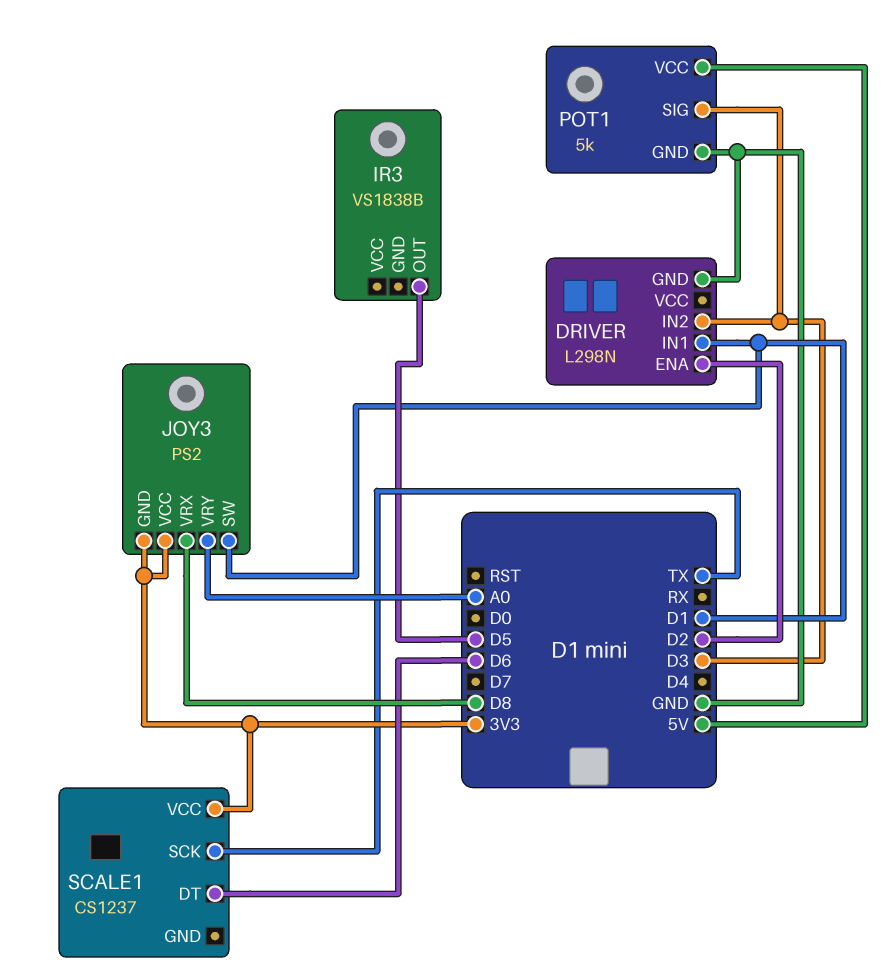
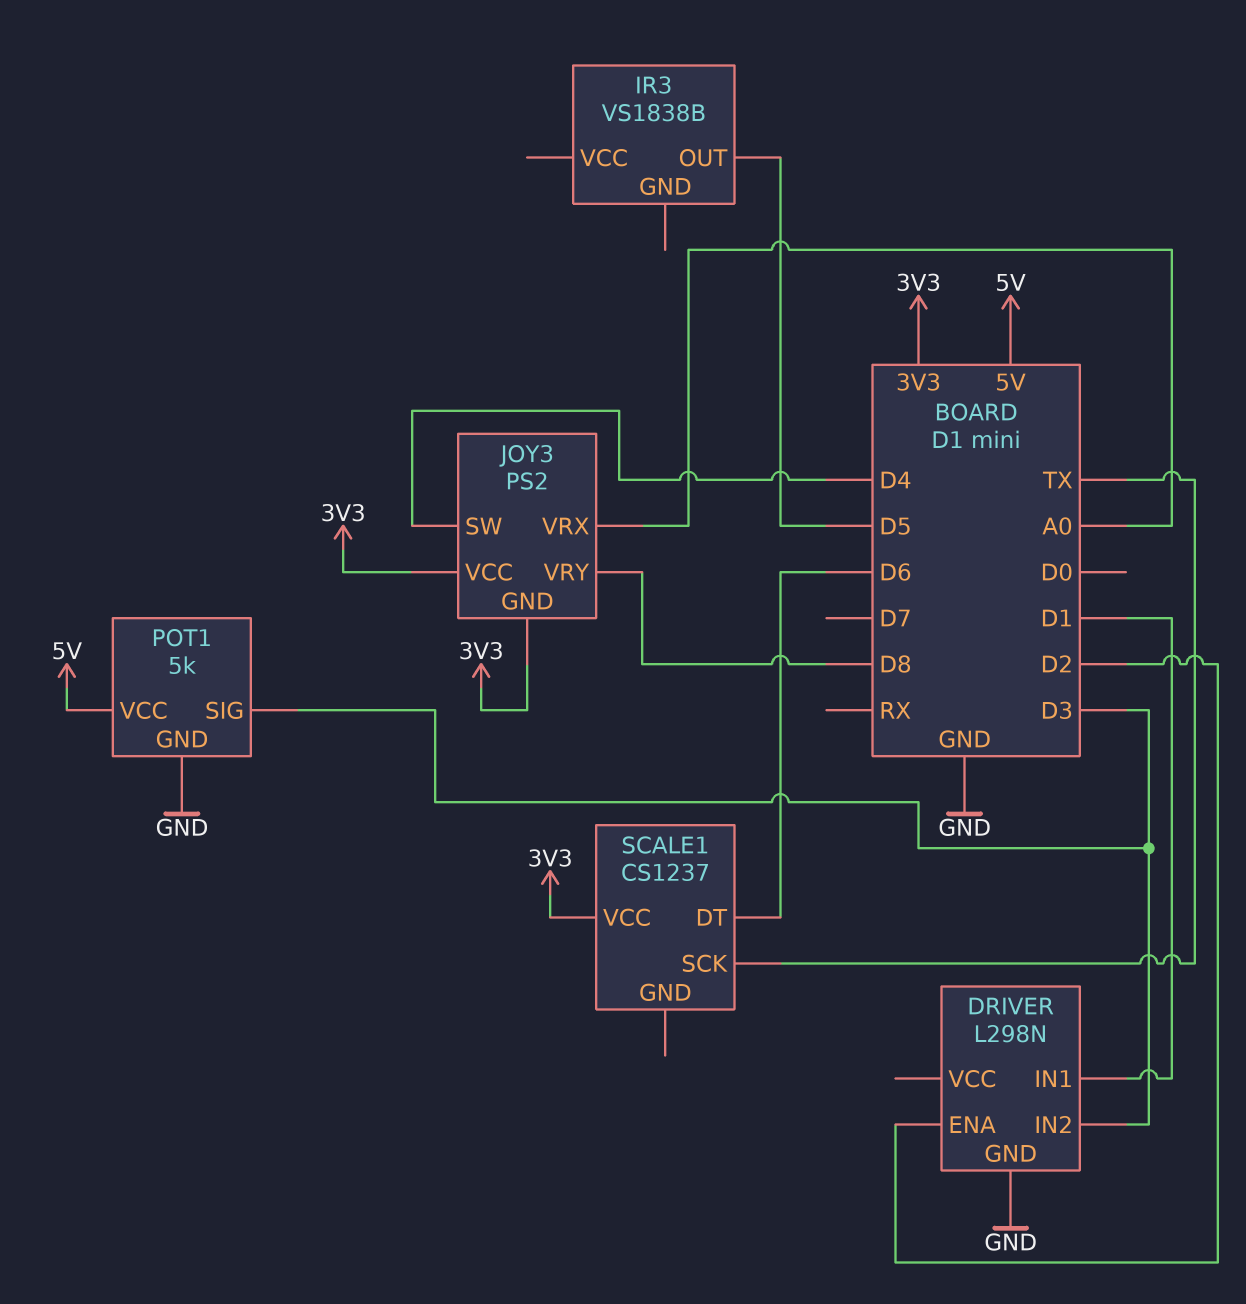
JOY3 pin SW: D1 -> D4
JOY3 pin VRX: D8 -> A0
JOY3 pin VRY: A0 -> D8

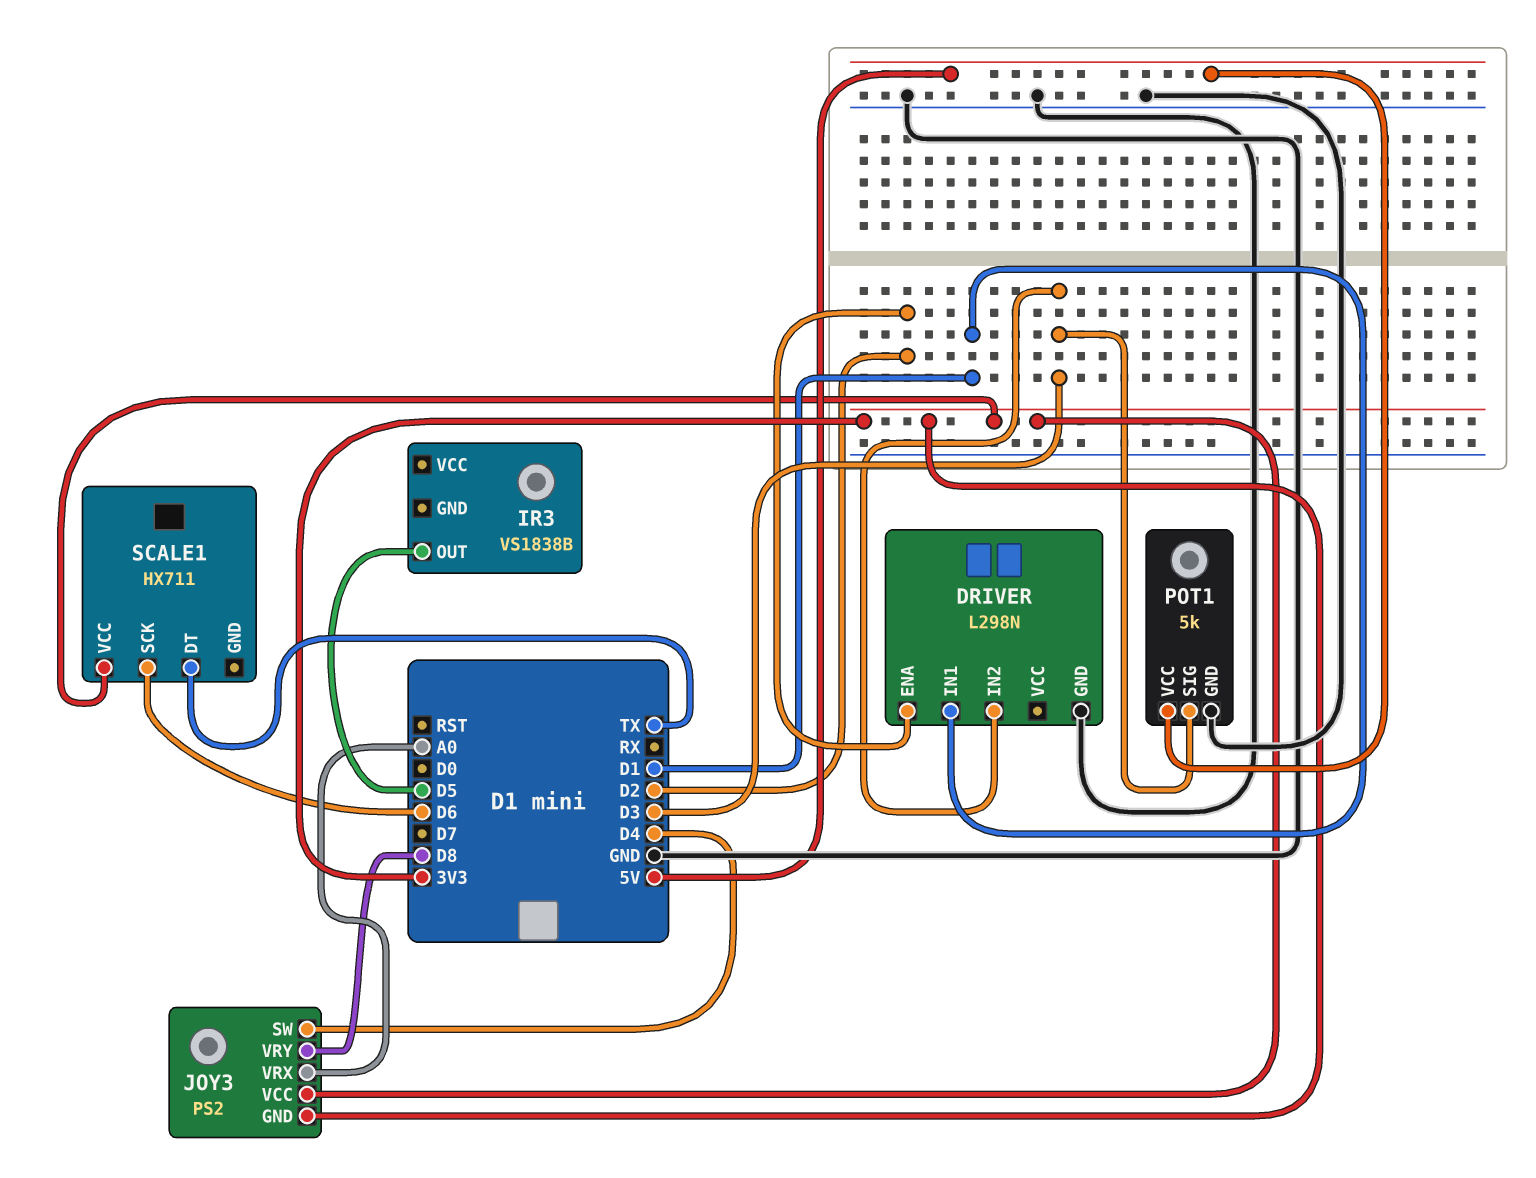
SCALE1: CS1237 -> HX711
SCALE1 pin DT: D6 -> TX
SCALE1 pin SCK: TX -> D6

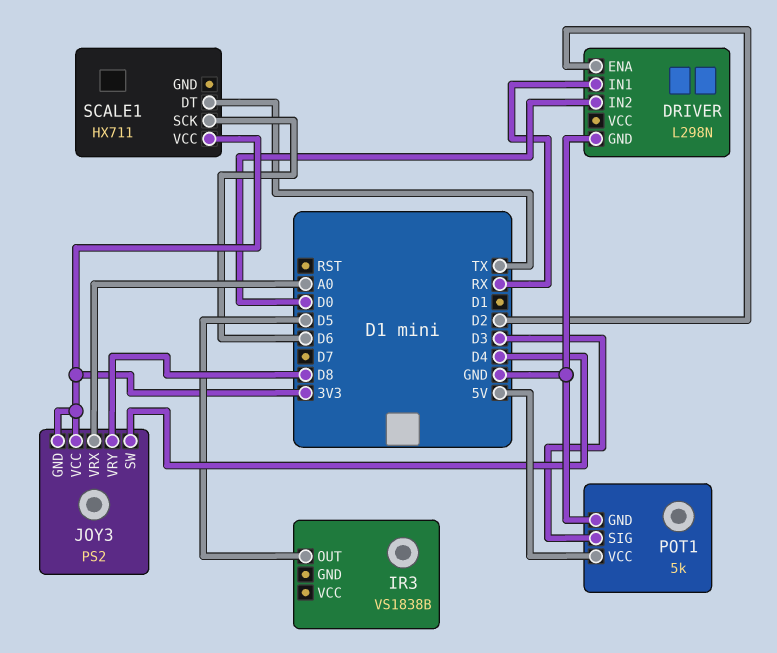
DRIVER pin IN1: D1 -> RX
DRIVER pin IN2: D3 -> D0

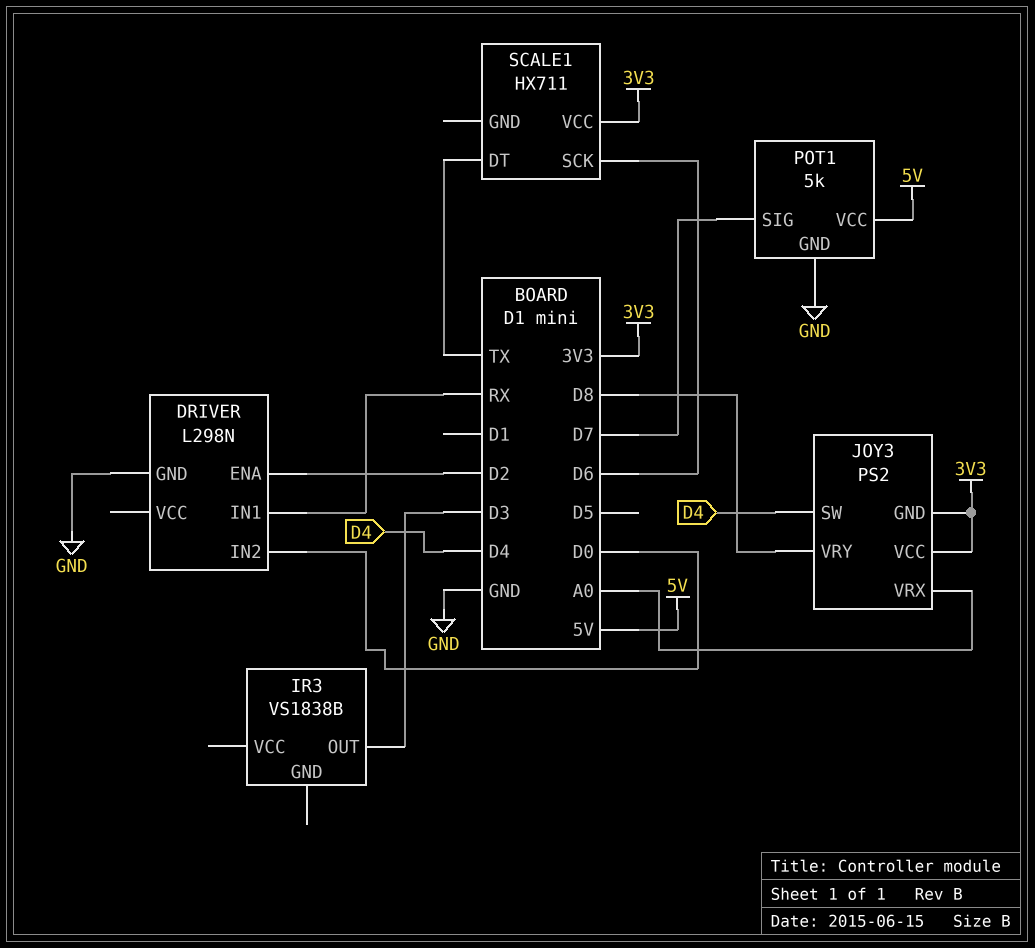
IR3 pin OUT: D5 -> D3
POT1 pin SIG: D3 -> D7

